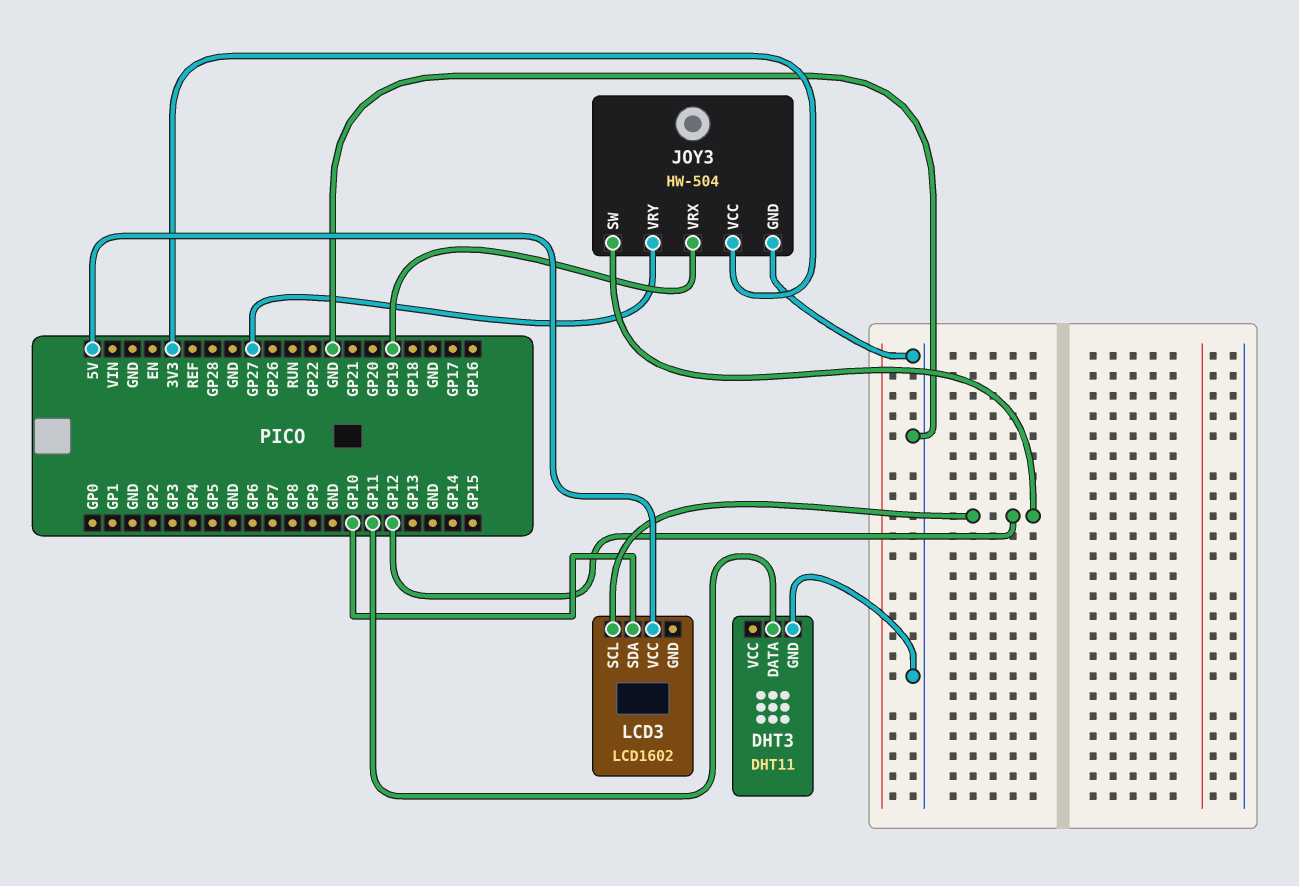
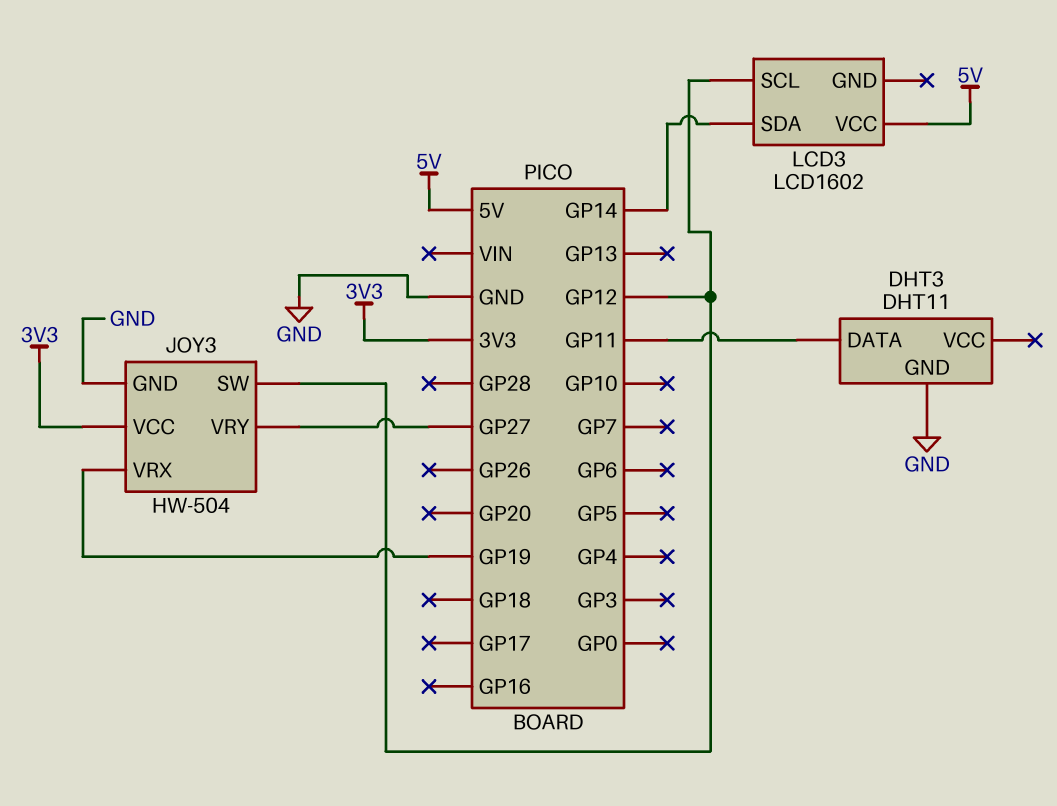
LCD3 pin SDA: GP10 -> GP14

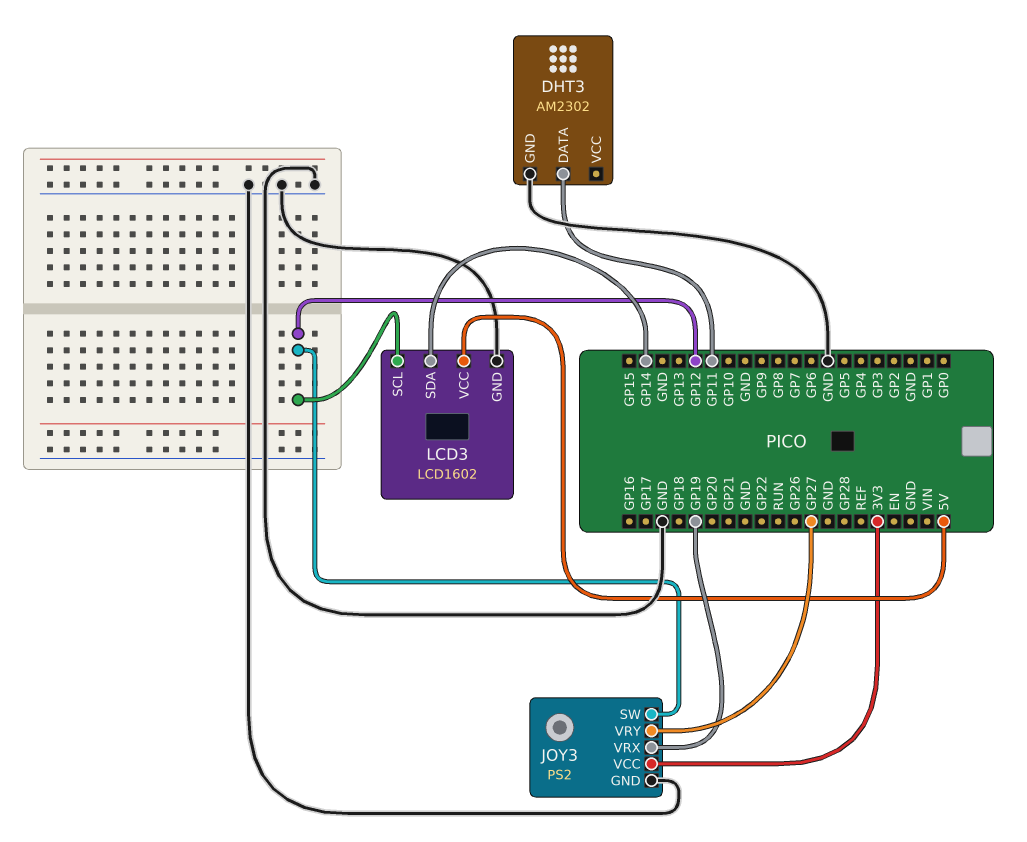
DHT3: DHT11 -> AM2302
JOY3: HW-504 -> PS2
LCD3 pin GND: none -> GND

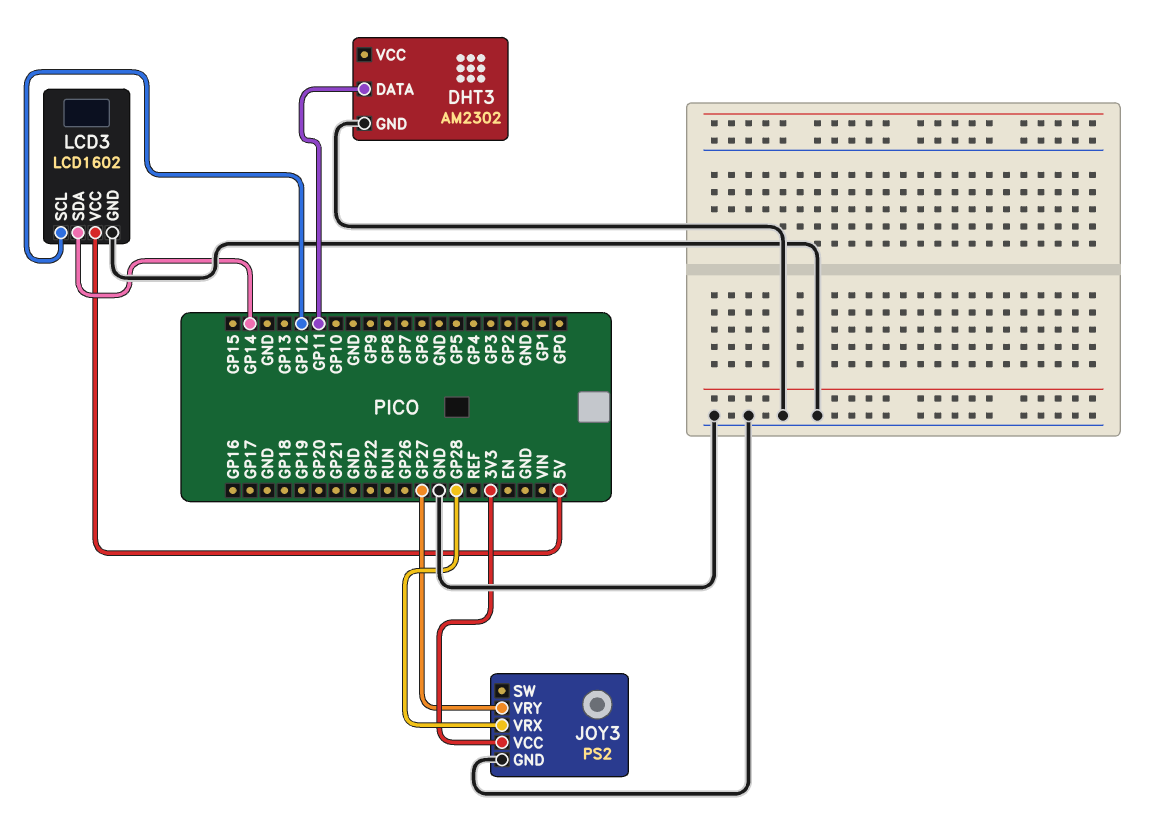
JOY3 pin SW: GP12 -> none
JOY3 pin VRX: GP19 -> GP28

